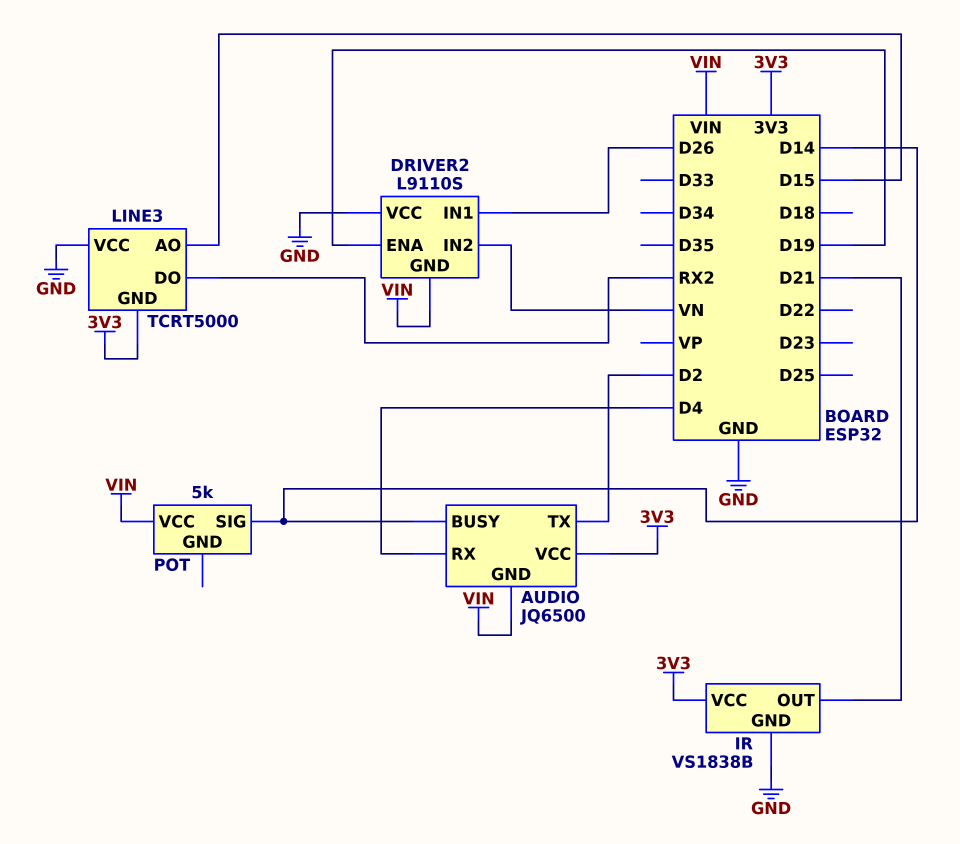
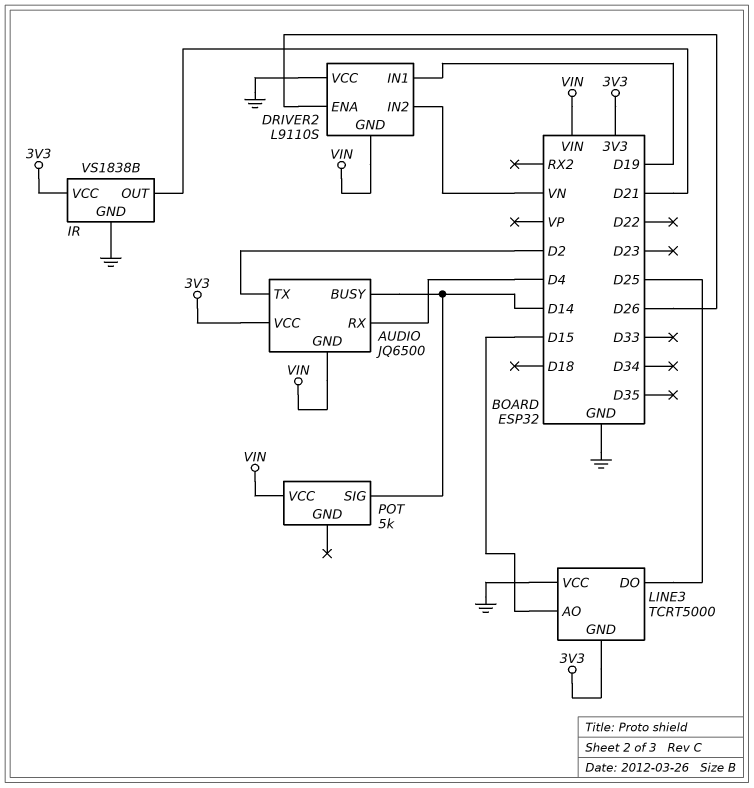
DRIVER2 pin ENA: D19 -> D26
DRIVER2 pin IN1: D26 -> D19
LINE3 pin DO: RX2 -> D25

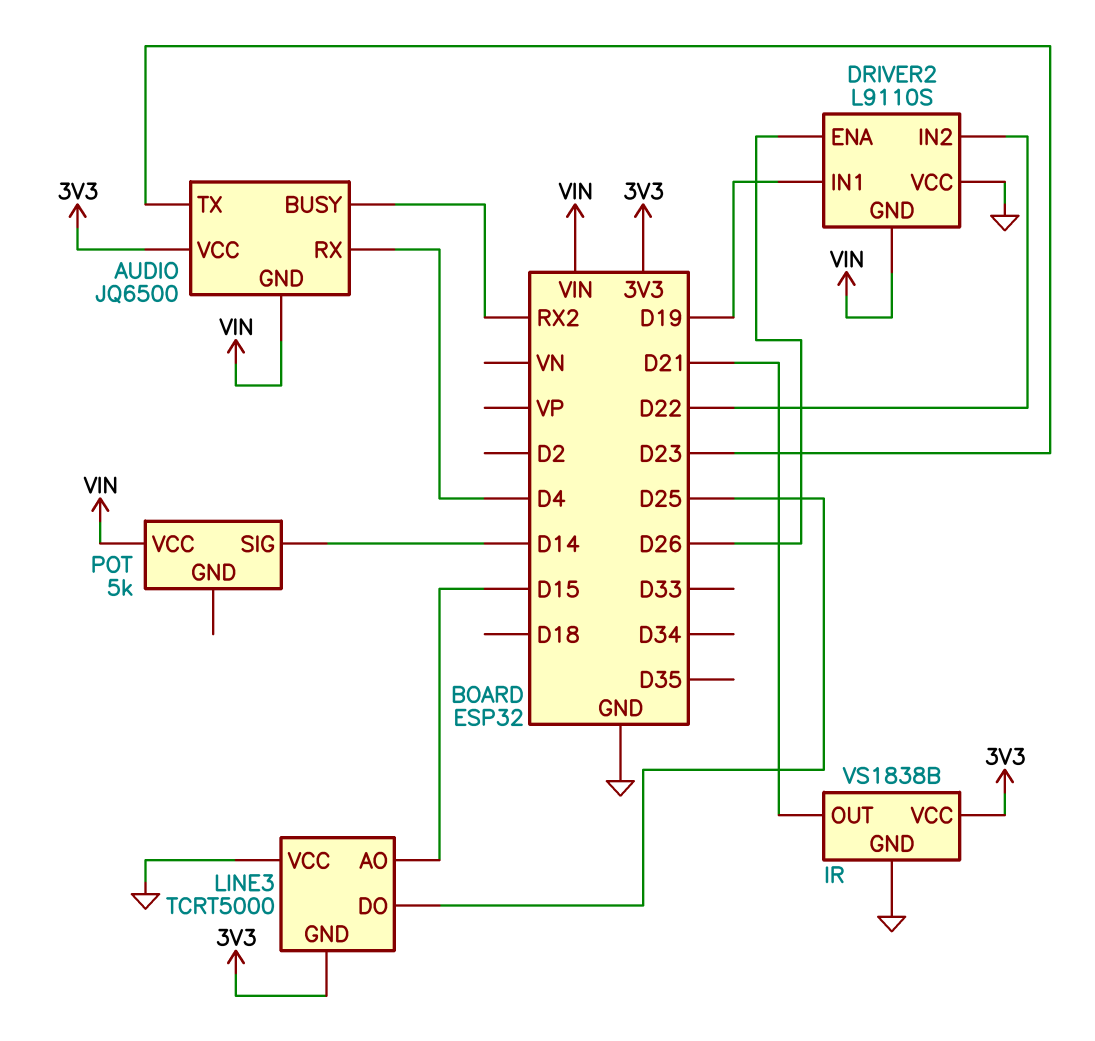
AUDIO pin BUSY: D14 -> RX2
AUDIO pin TX: D2 -> D23
DRIVER2 pin IN2: VN -> D22

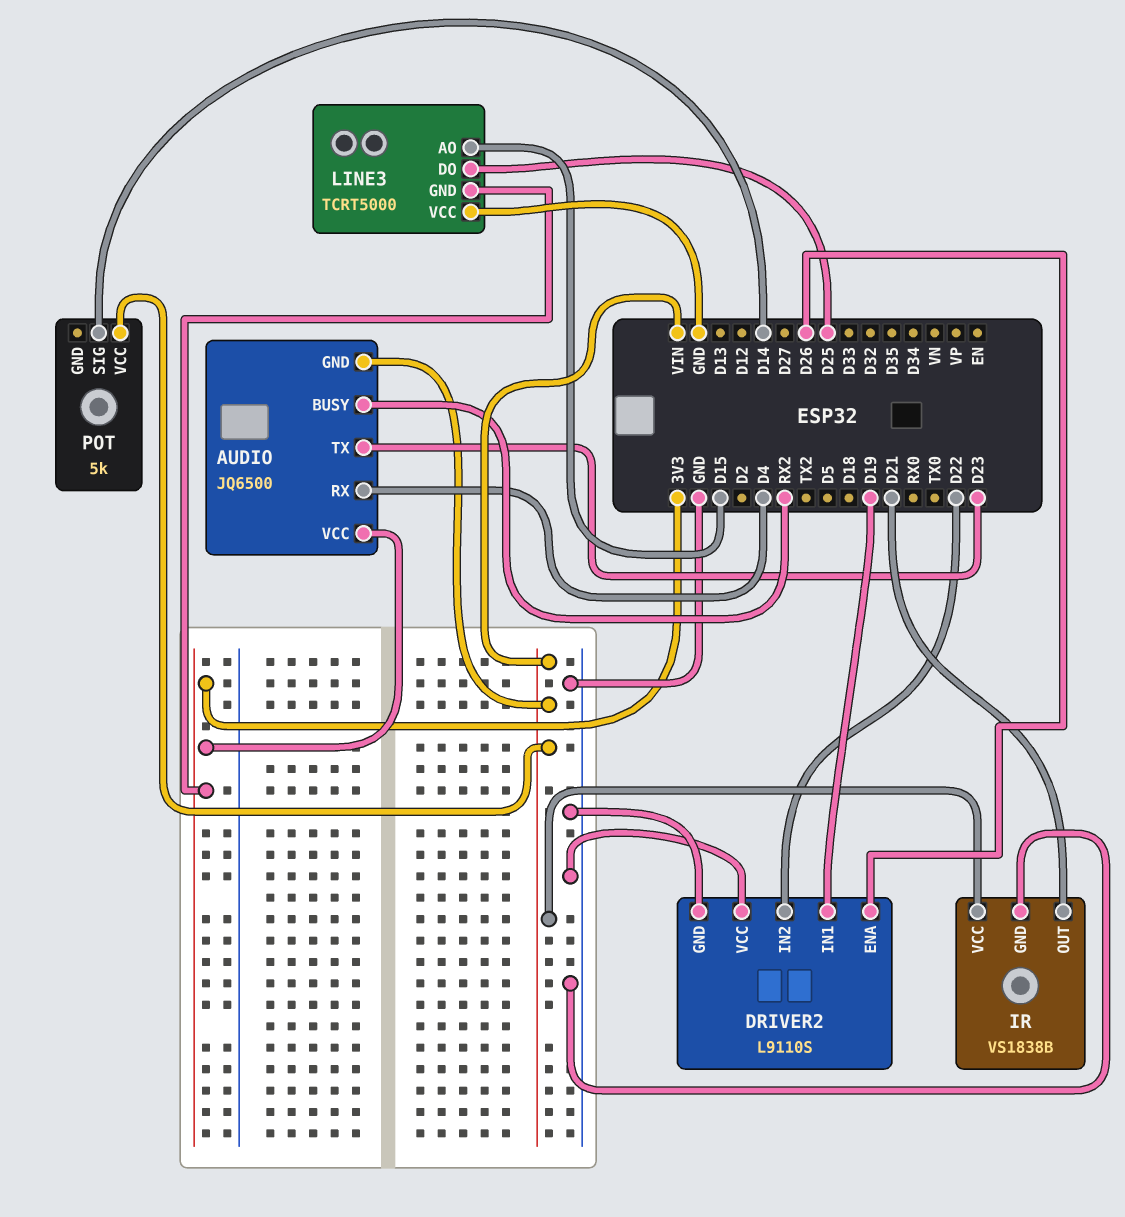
DRIVER2 pin GND: VIN -> GND
IR pin VCC: 3V3 -> VIN

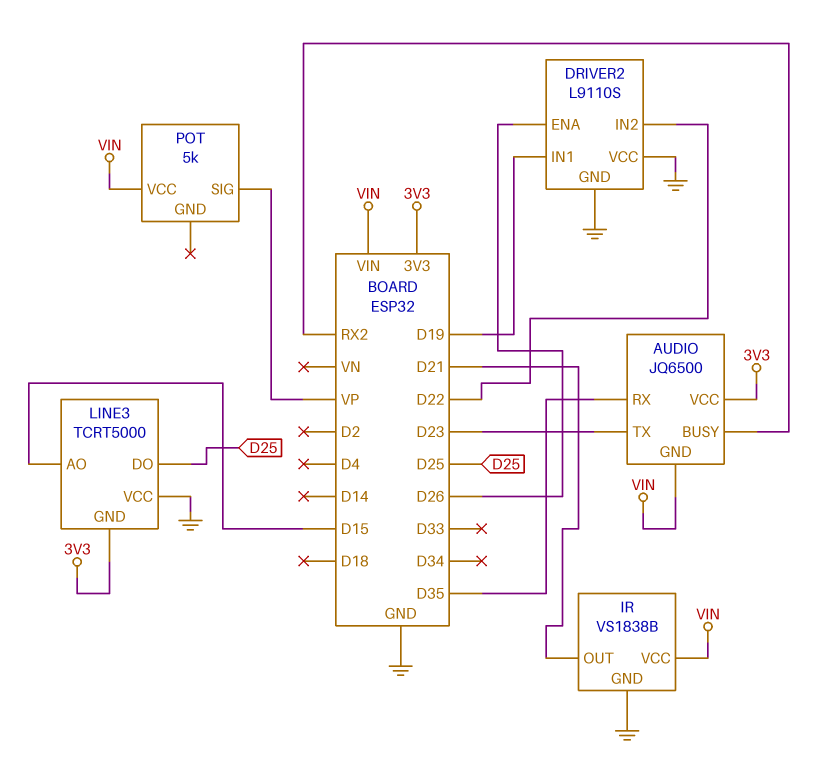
AUDIO pin RX: D4 -> D35
POT pin SIG: D14 -> VP

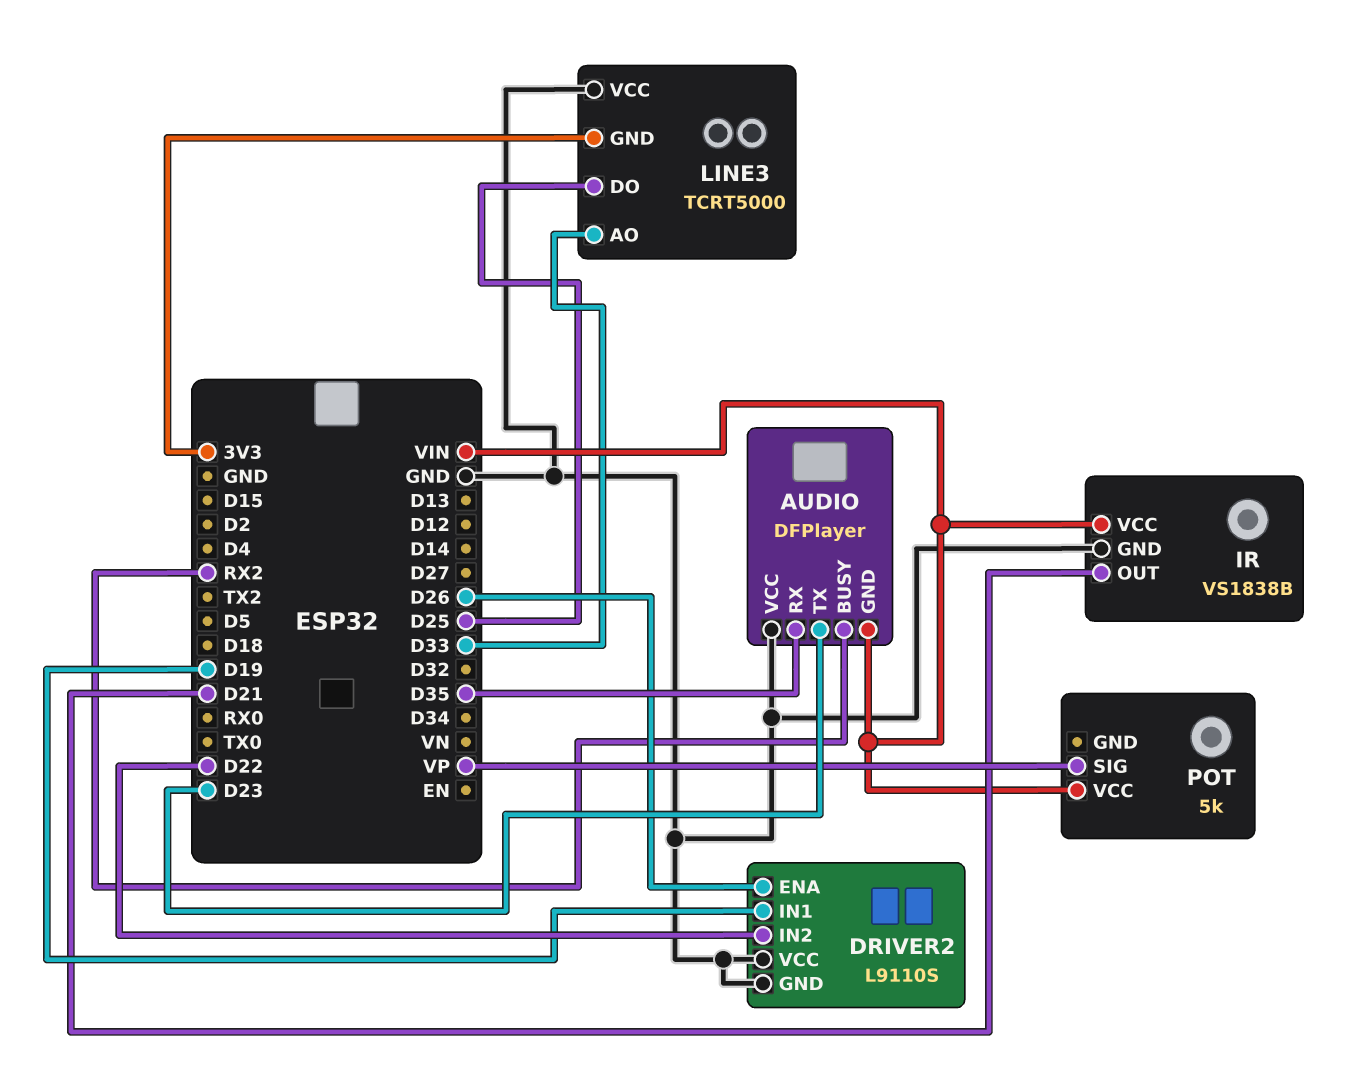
AUDIO: JQ6500 -> DFPlayer
AUDIO pin VCC: 3V3 -> GND
LINE3 pin AO: D15 -> D33

